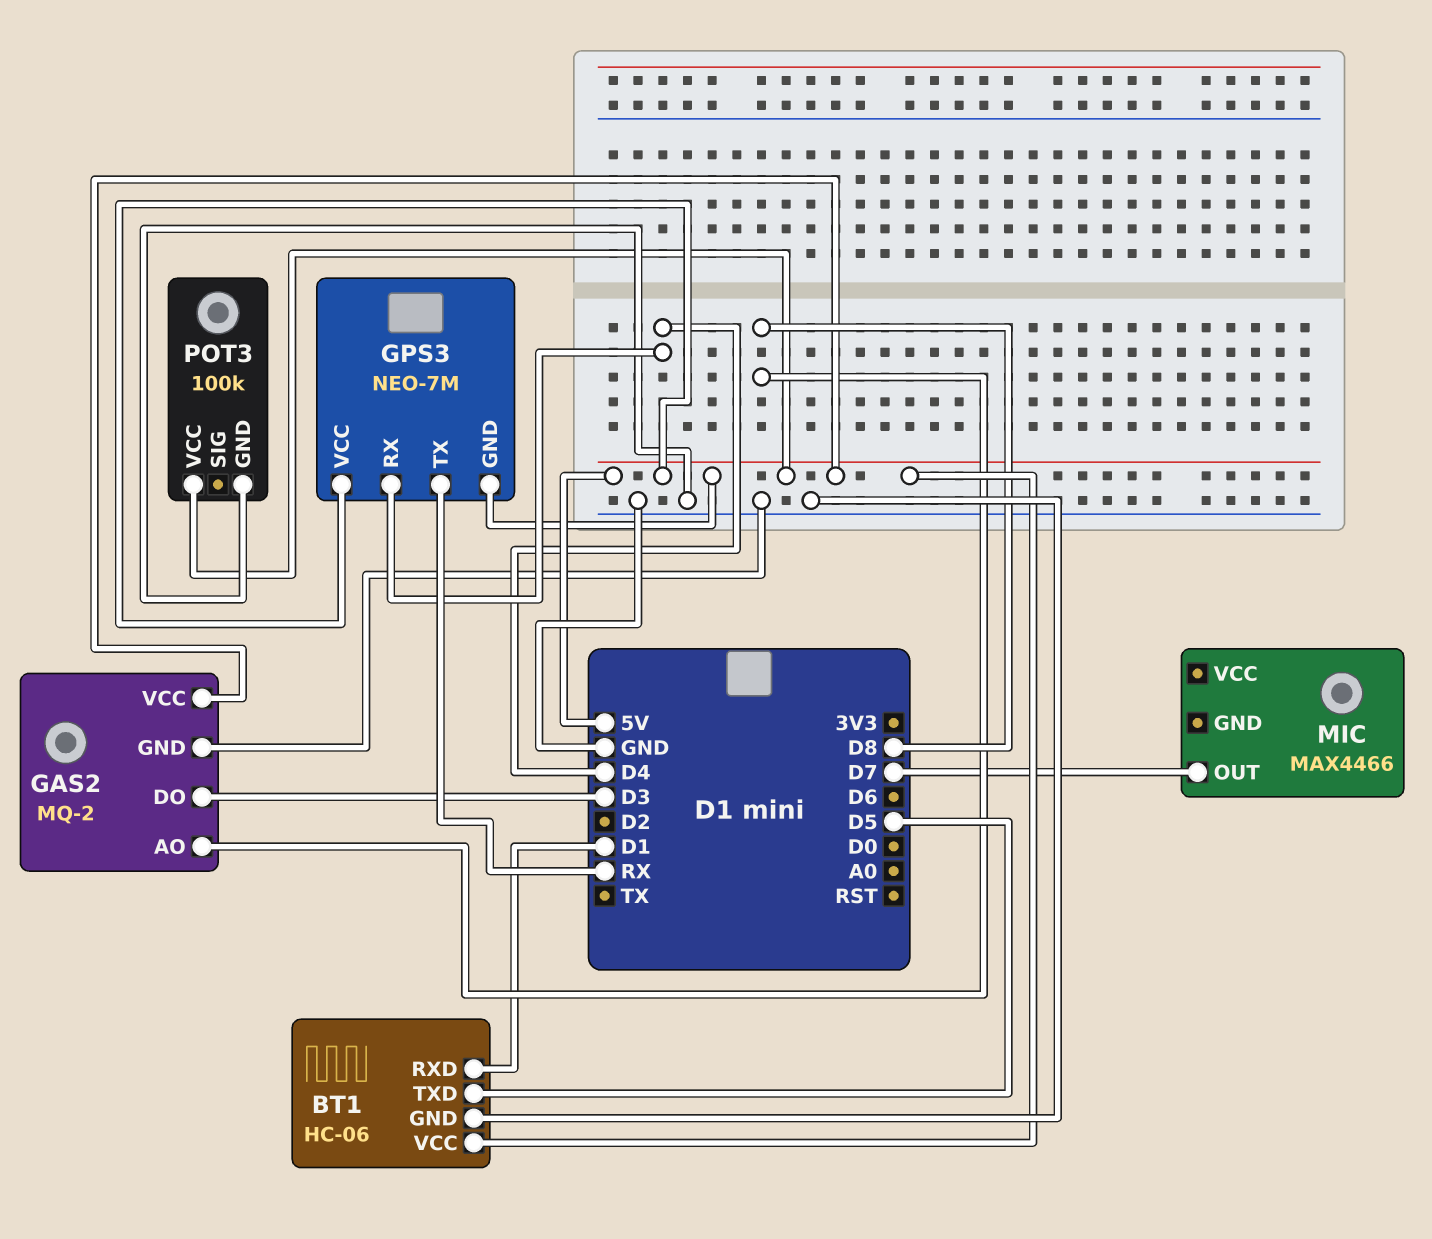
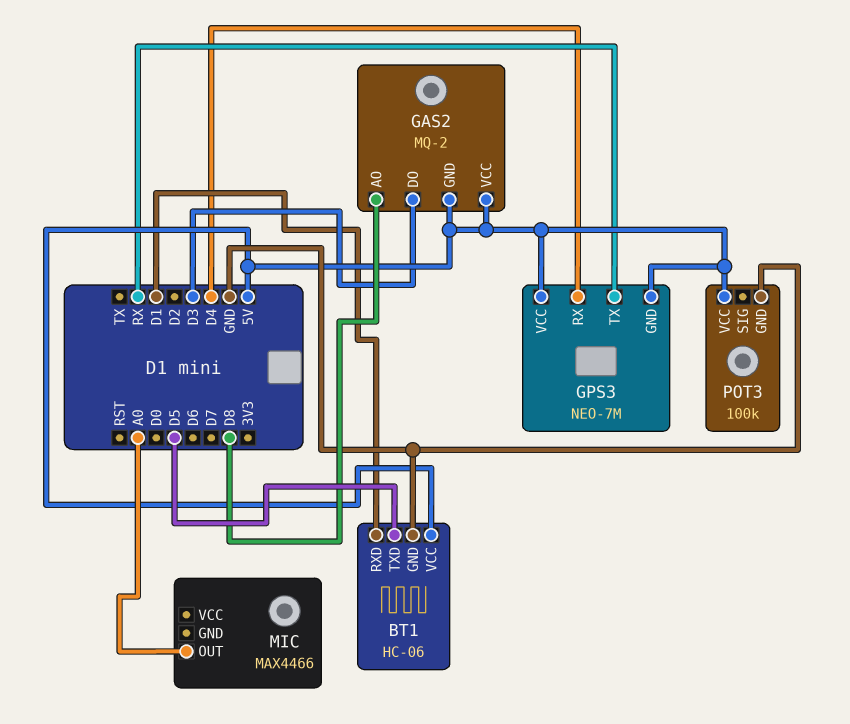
GAS2 pin GND: GND -> 5V
MIC pin OUT: D7 -> A0

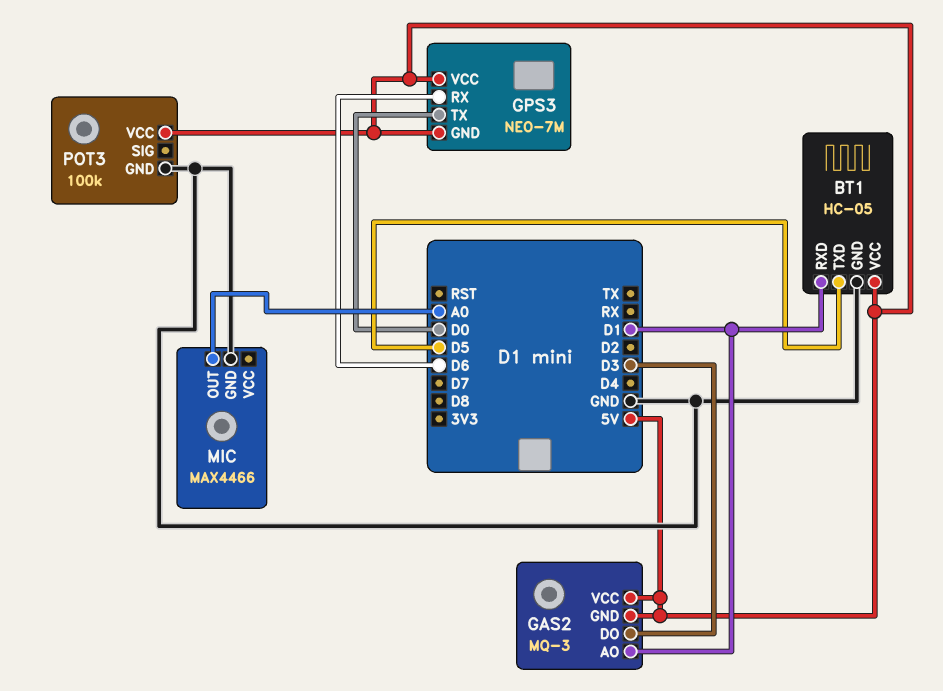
BT1: HC-06 -> HC-05
GAS2: MQ-2 -> MQ-3
GAS2 pin AO: D8 -> D1
GPS3 pin RX: D4 -> D6
GPS3 pin TX: RX -> D0
MIC pin GND: none -> GND

